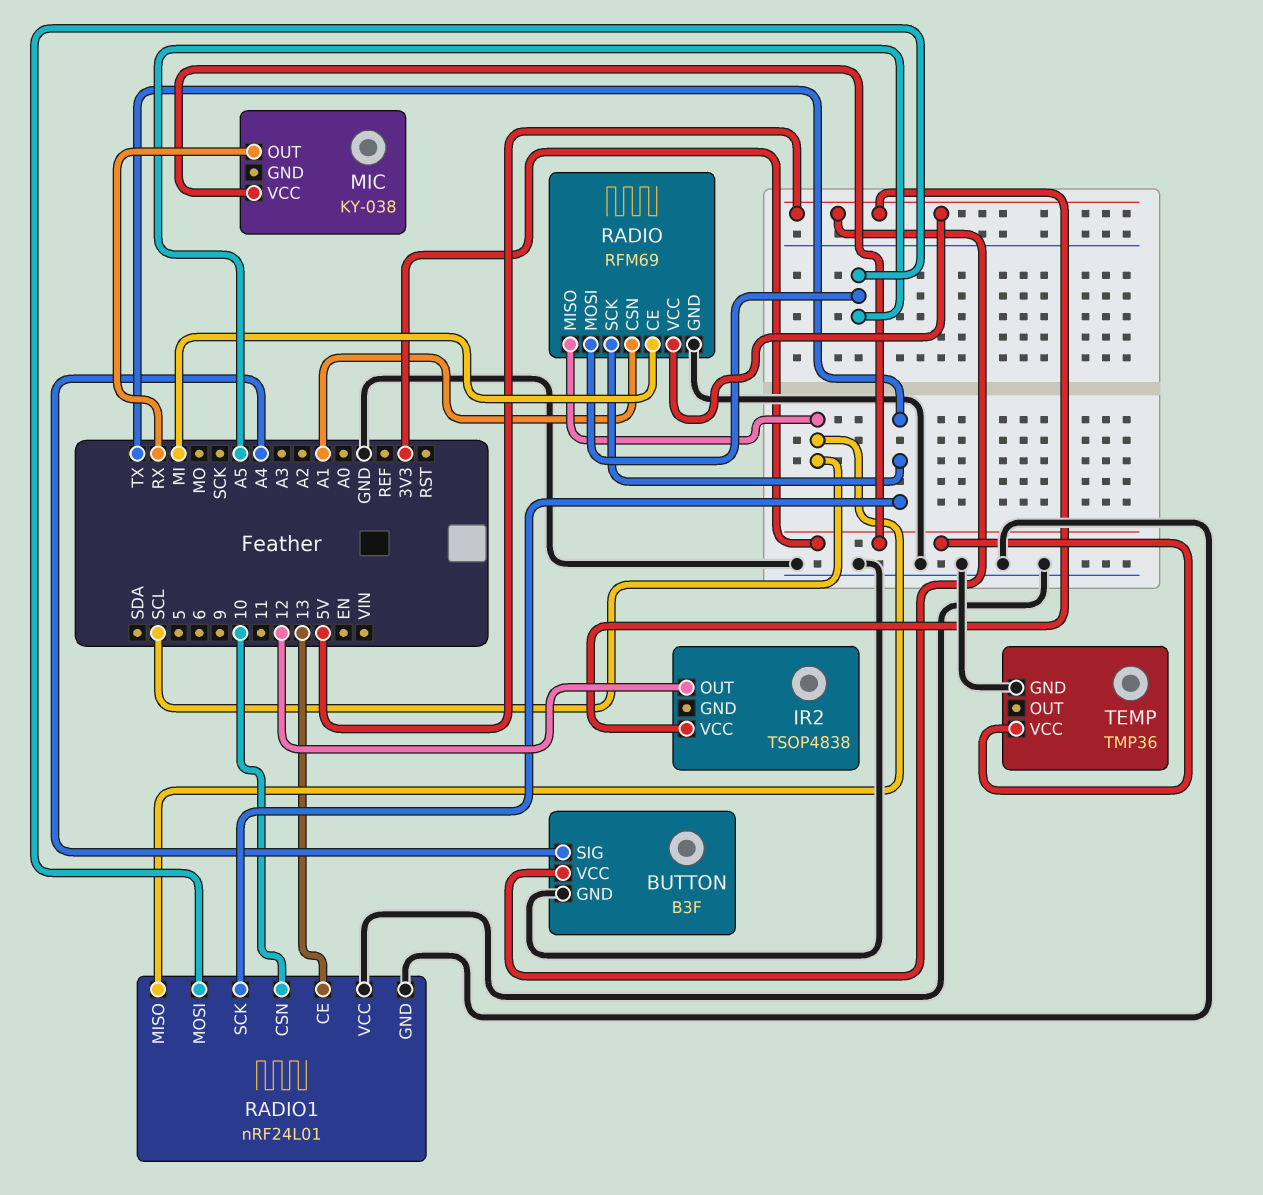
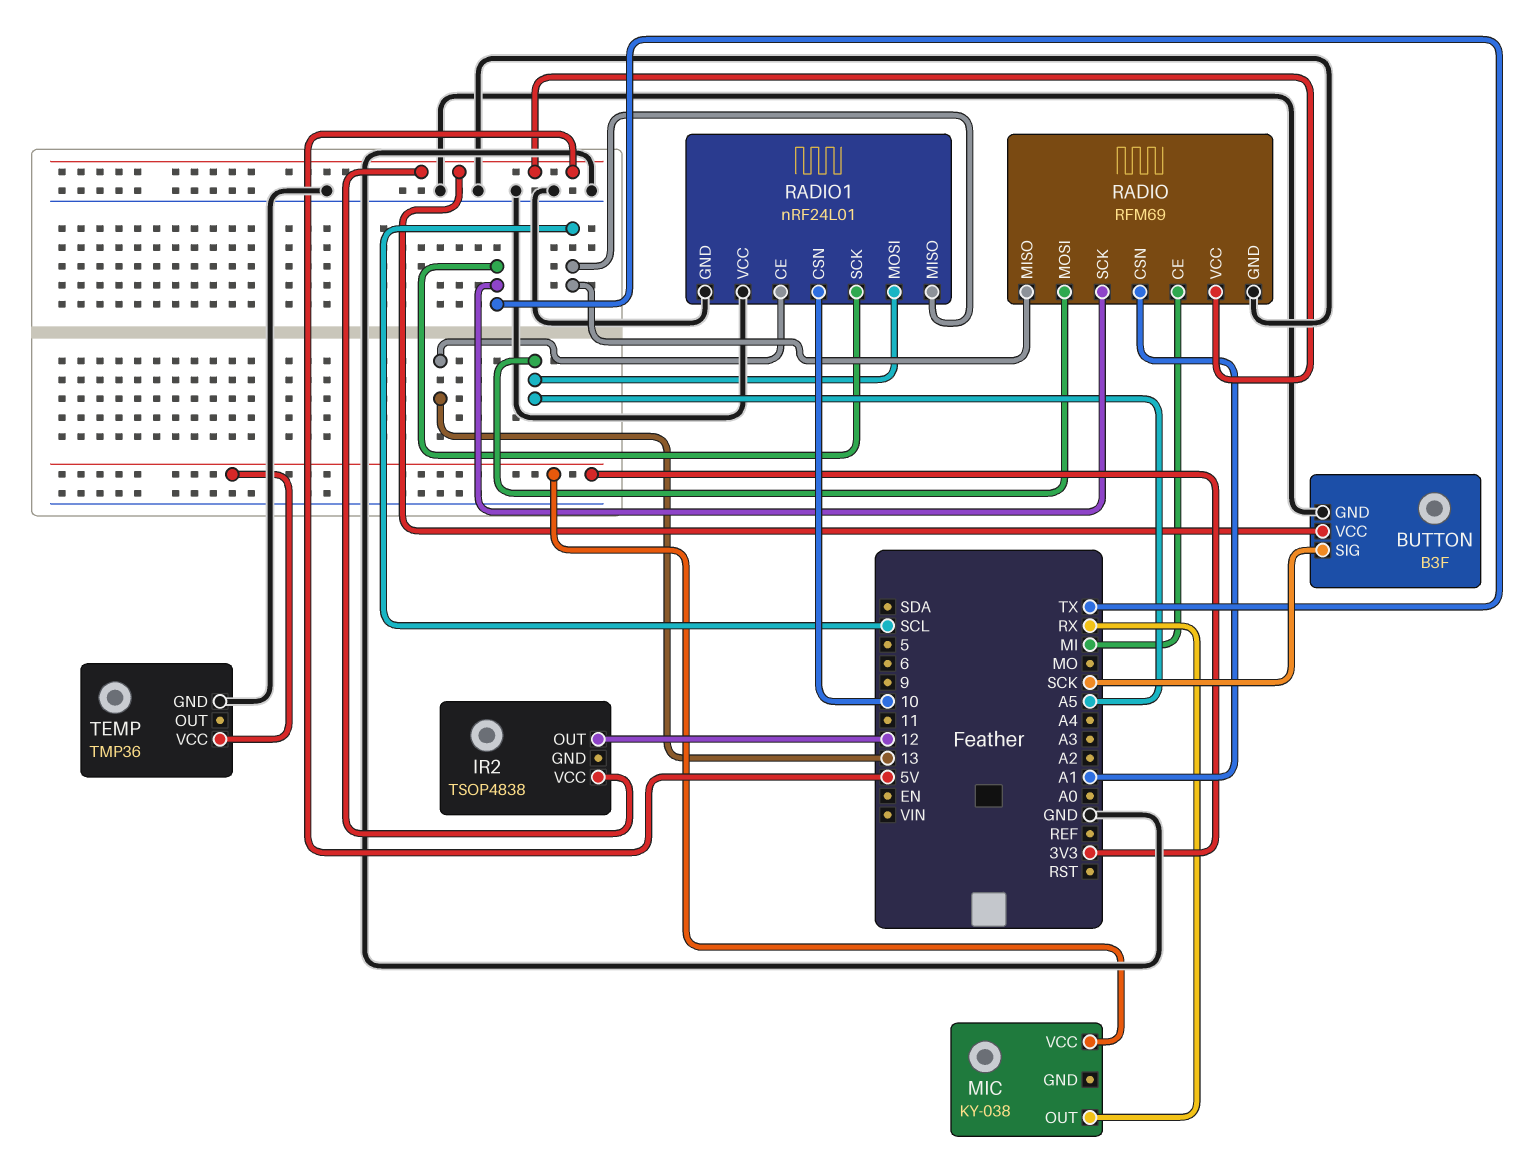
BUTTON pin SIG: A4 -> SCK

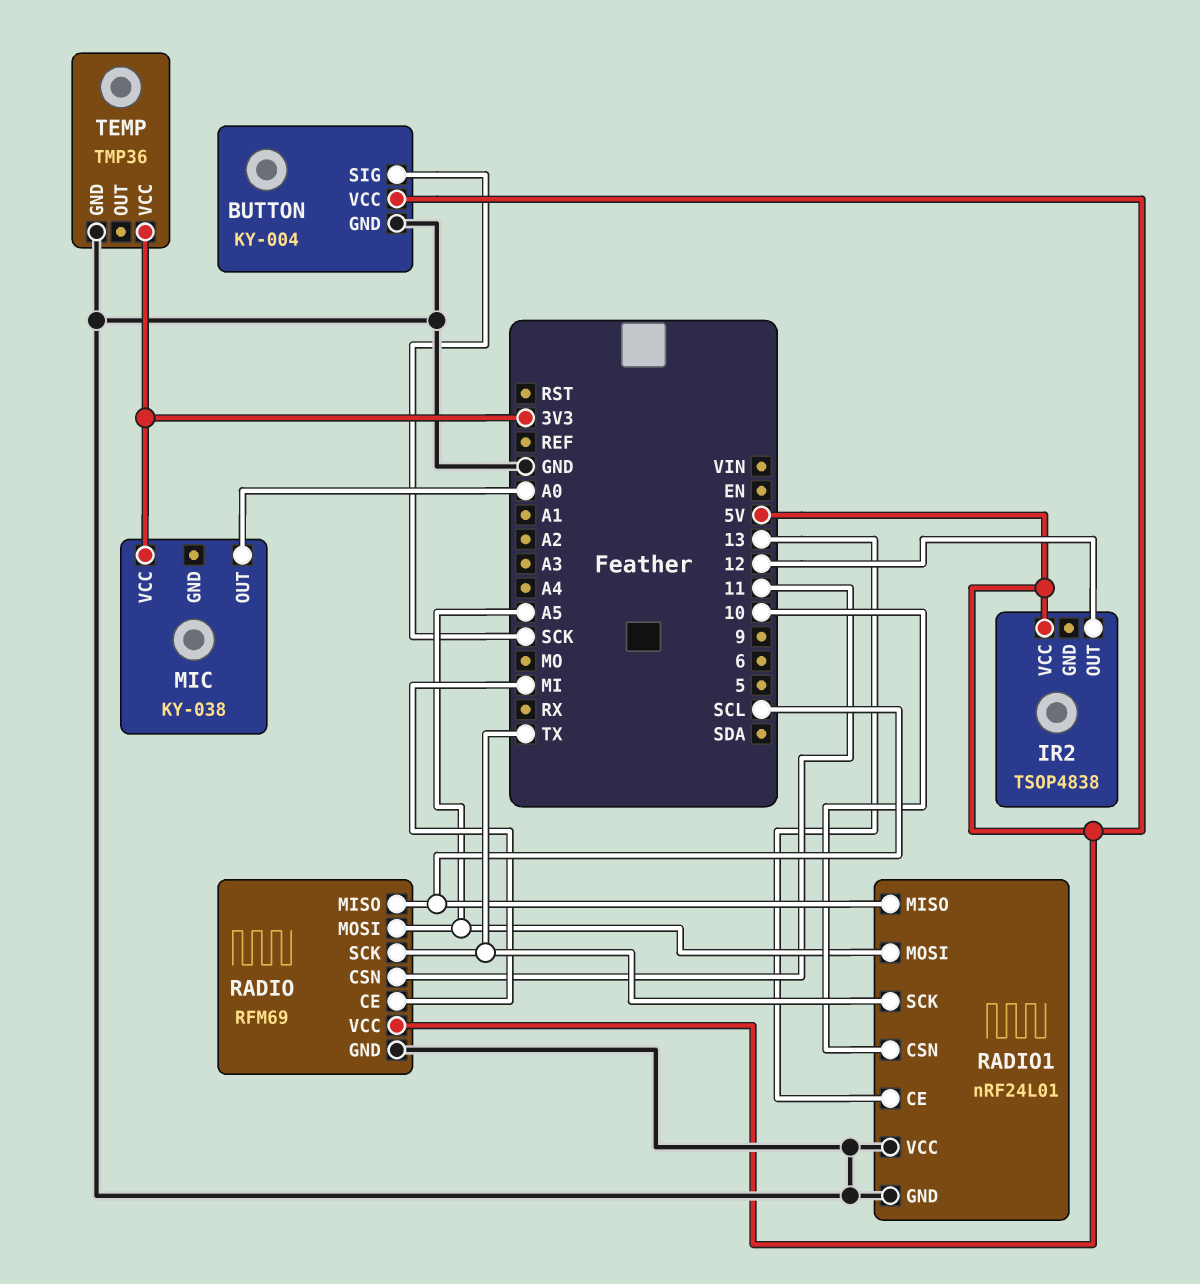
BUTTON: B3F -> KY-004
MIC pin OUT: RX -> A0
RADIO pin CSN: A1 -> 11

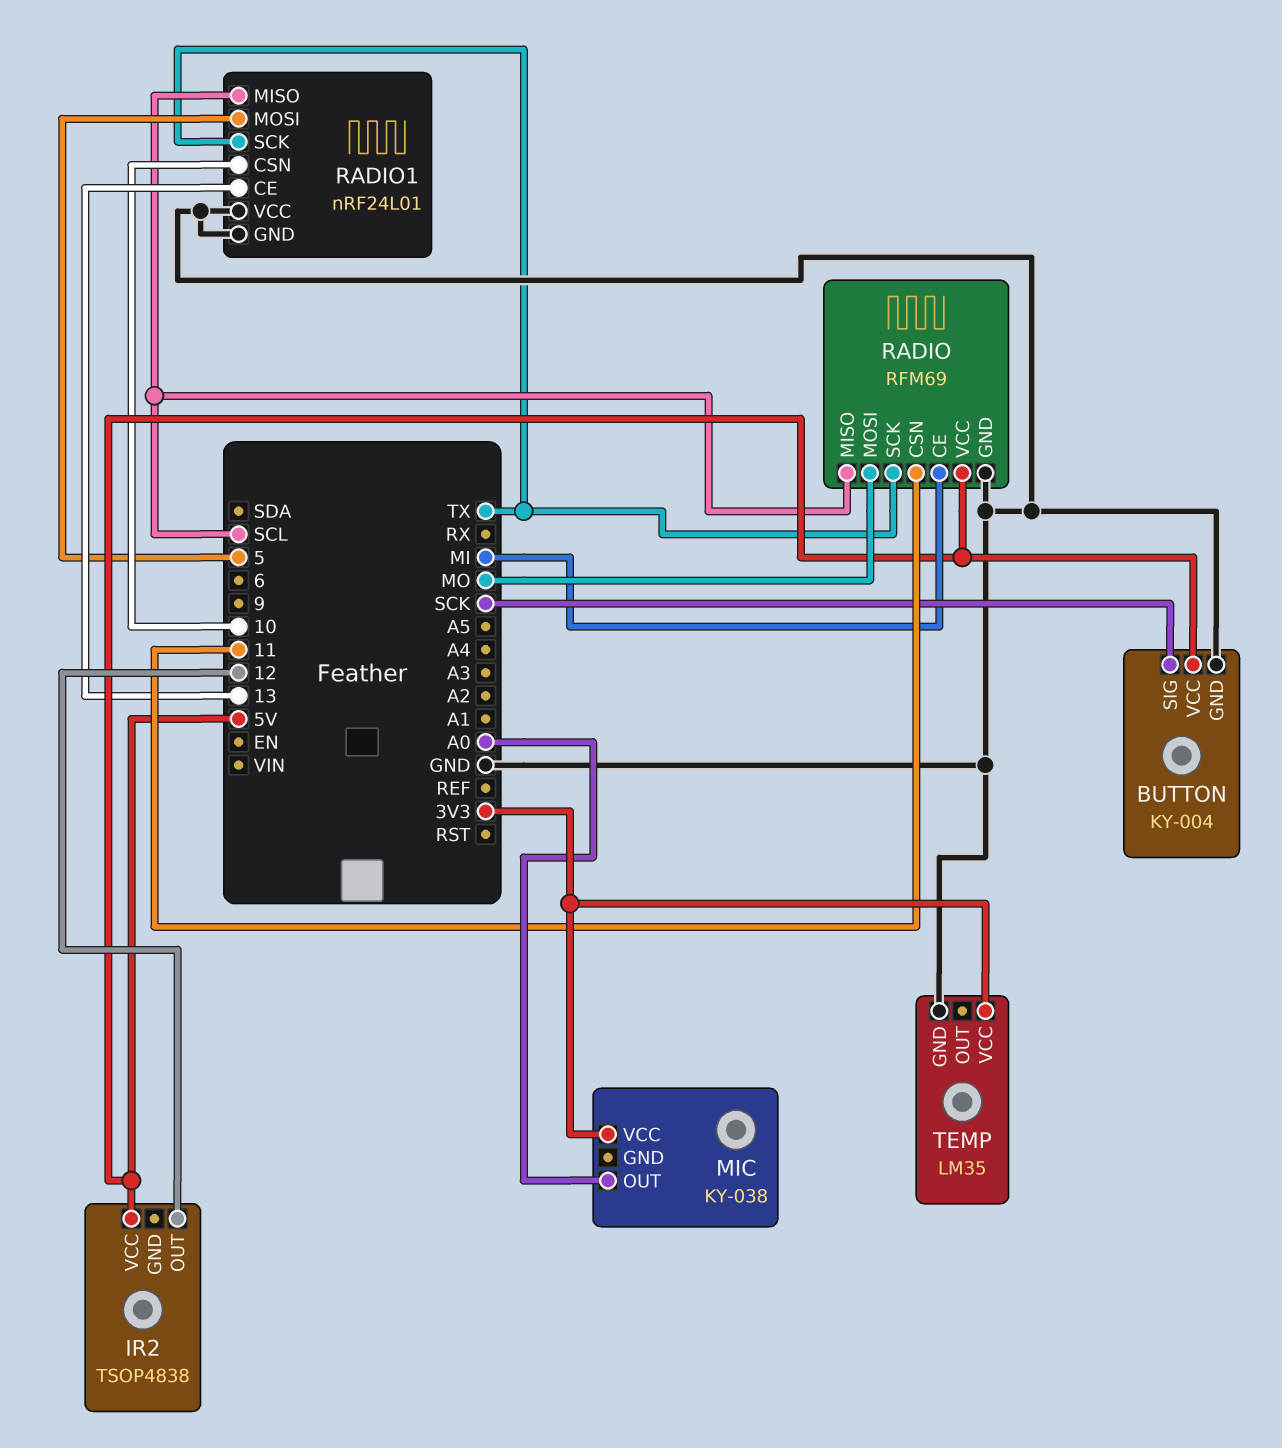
RADIO pin MOSI: A5 -> MO
RADIO1 pin MOSI: A5 -> 5
TEMP: TMP36 -> LM35

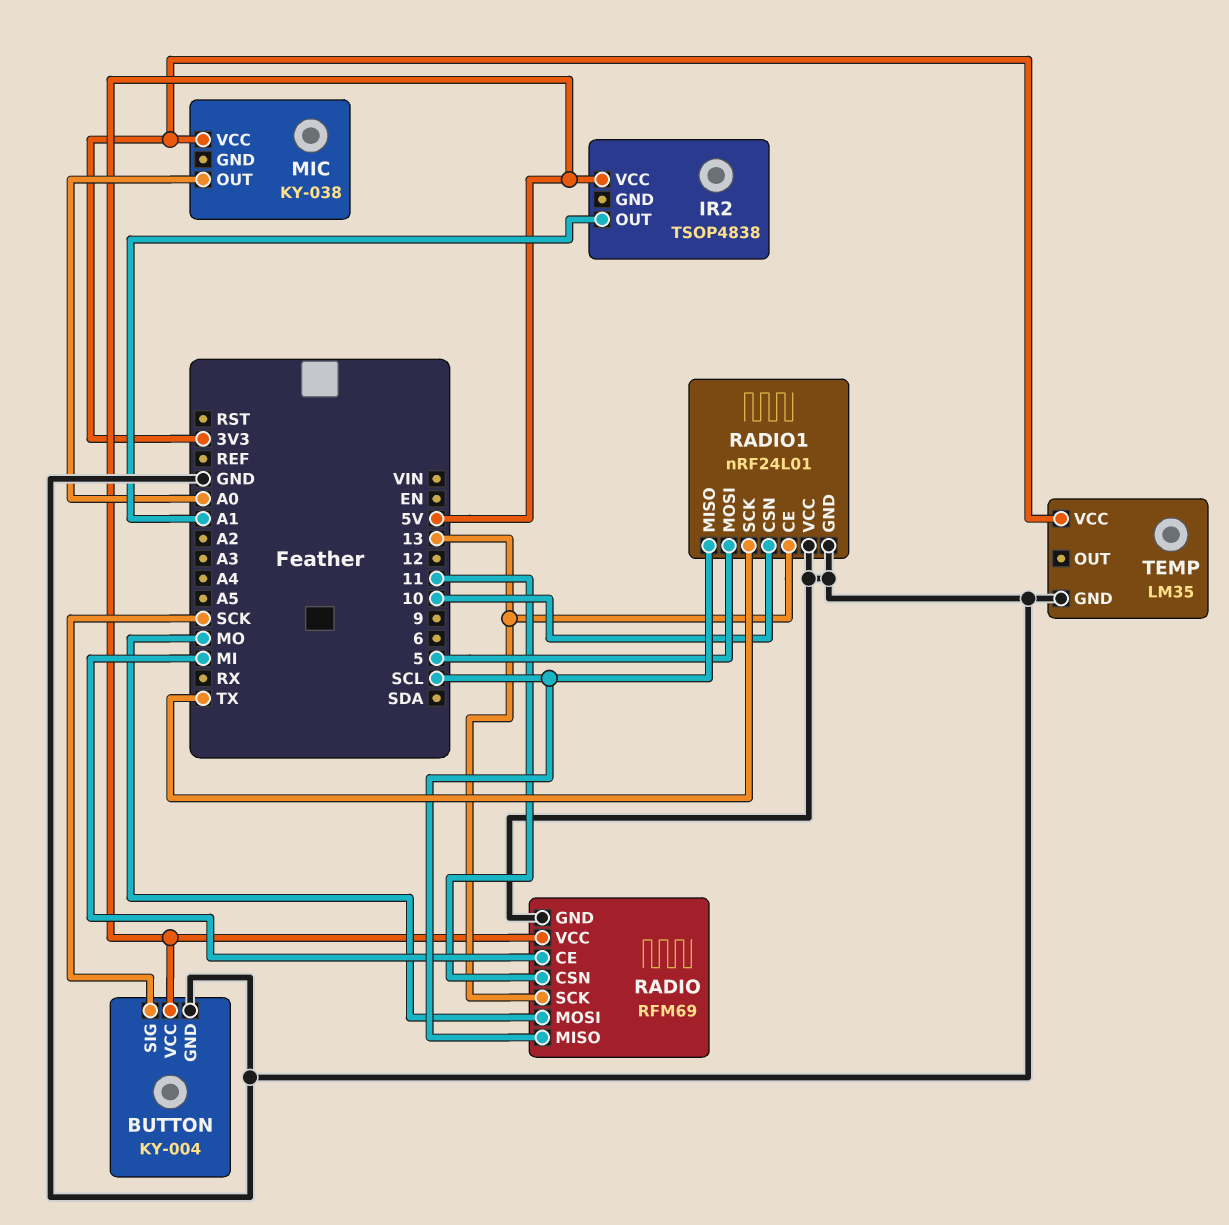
IR2 pin OUT: 12 -> A1
RADIO pin SCK: TX -> 13

